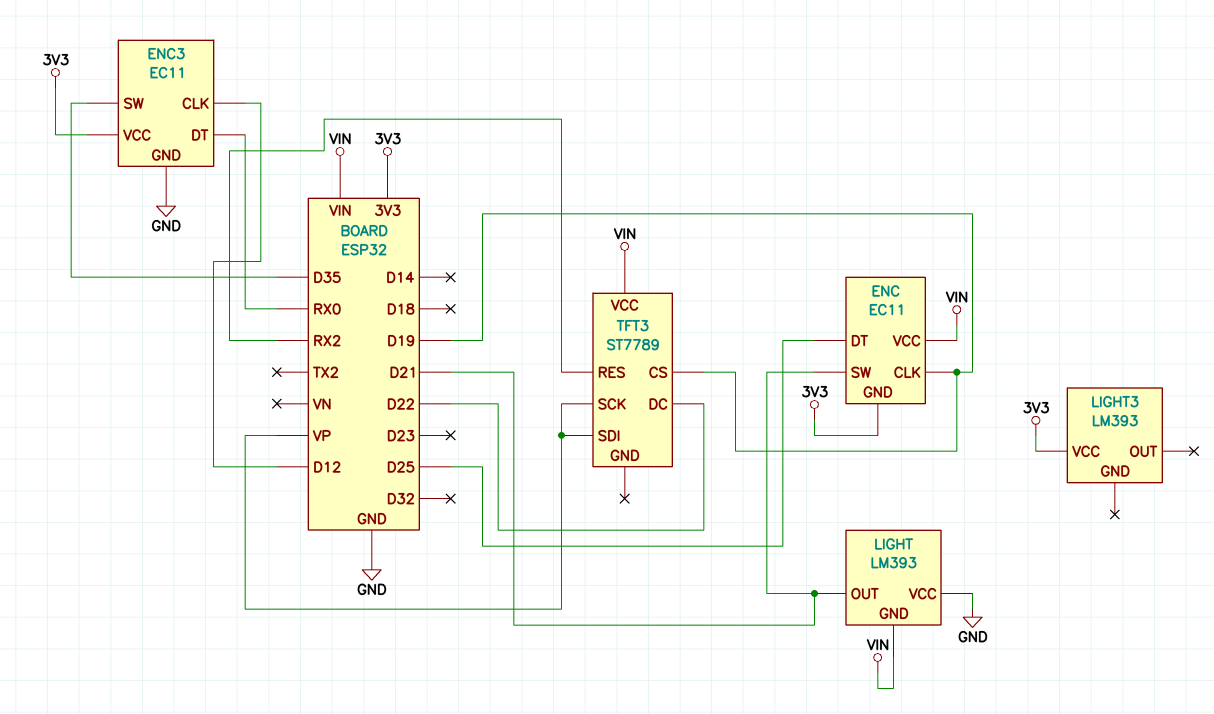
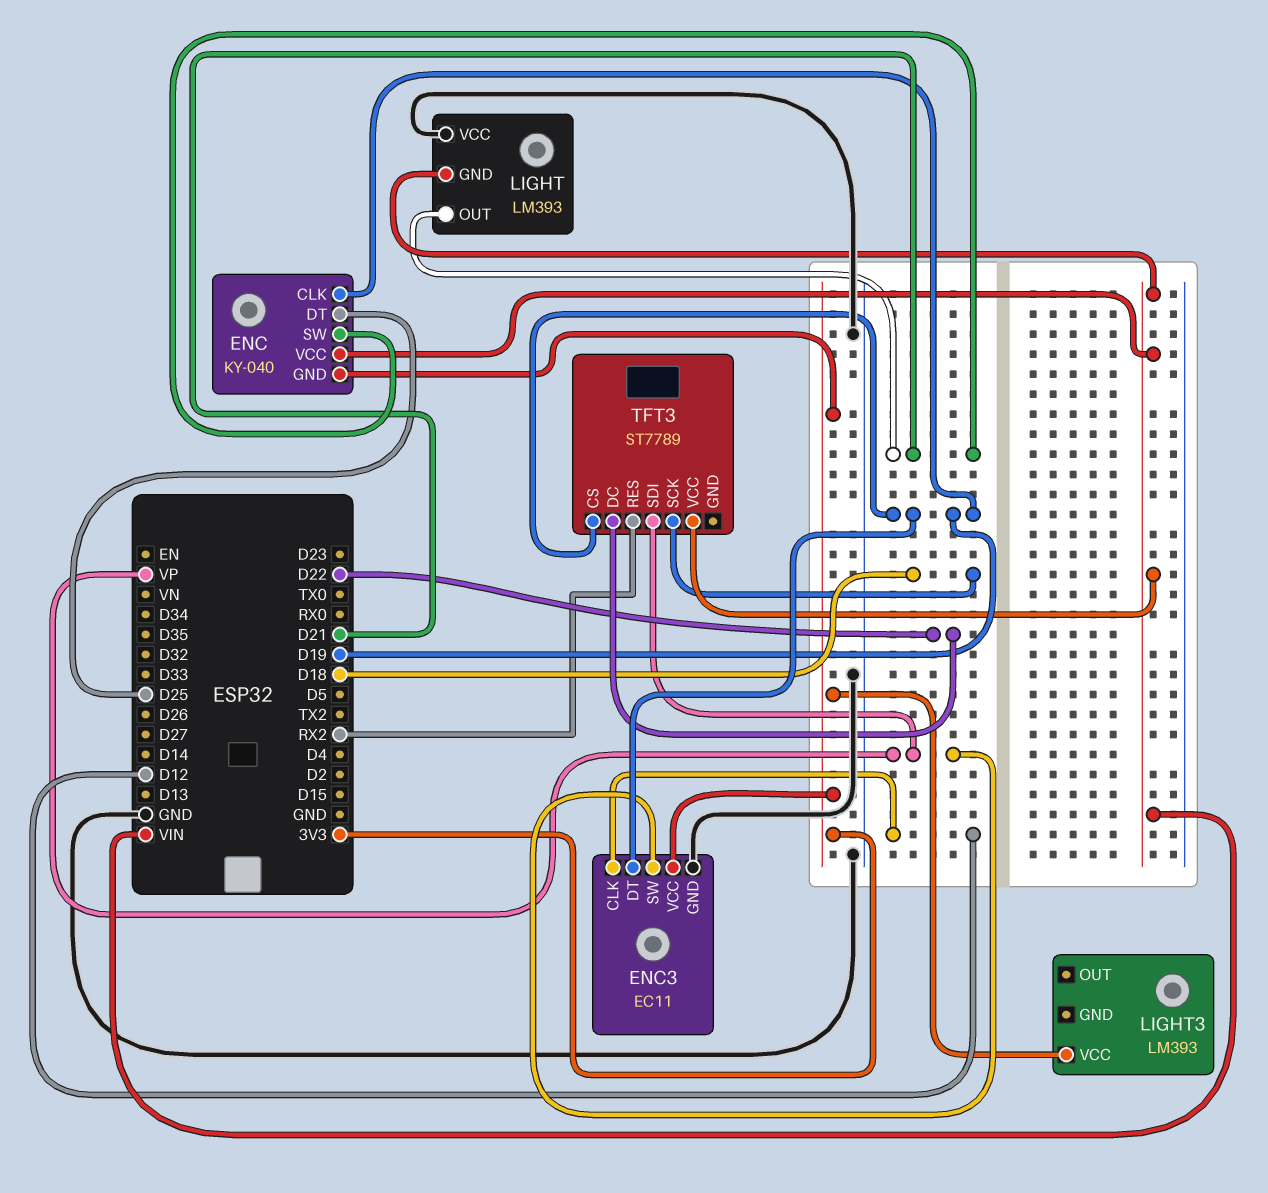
ENC: EC11 -> KY-040
ENC3 pin DT: RX0 -> D19
ENC3 pin SW: D35 -> VP
TFT3 pin SCK: VP -> D18

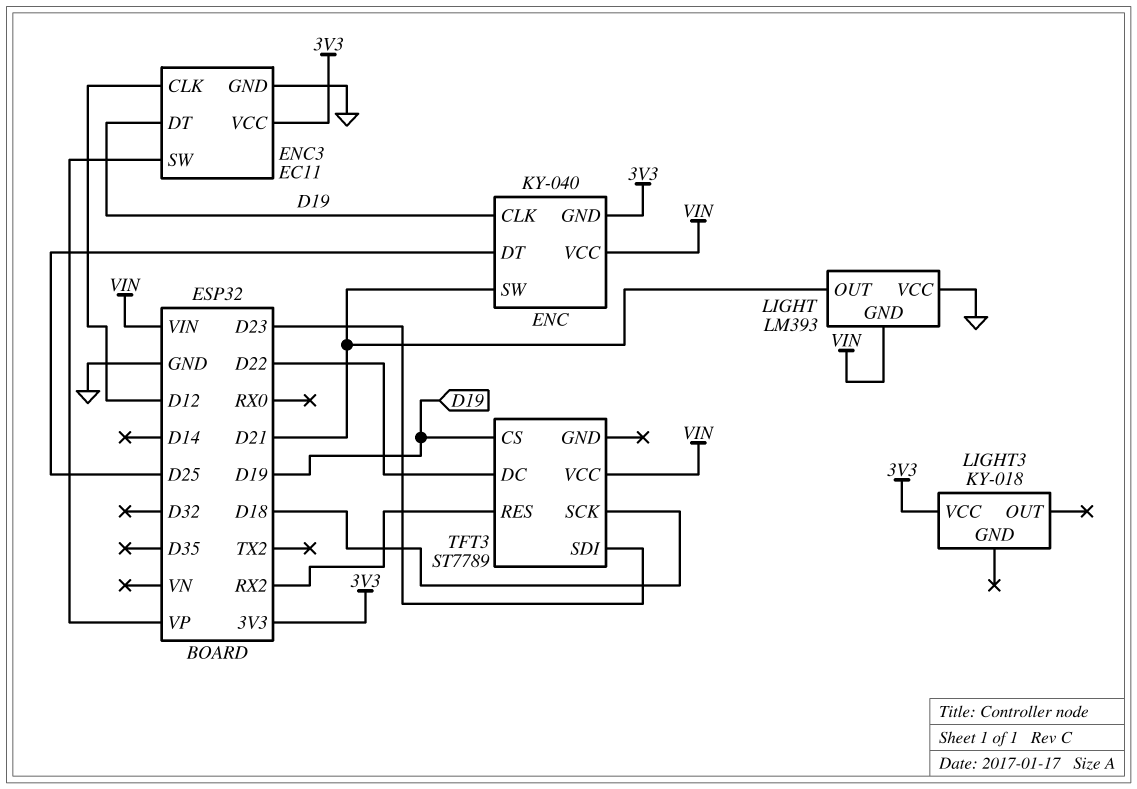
LIGHT3: LM393 -> KY-018
TFT3 pin SDI: VP -> D23

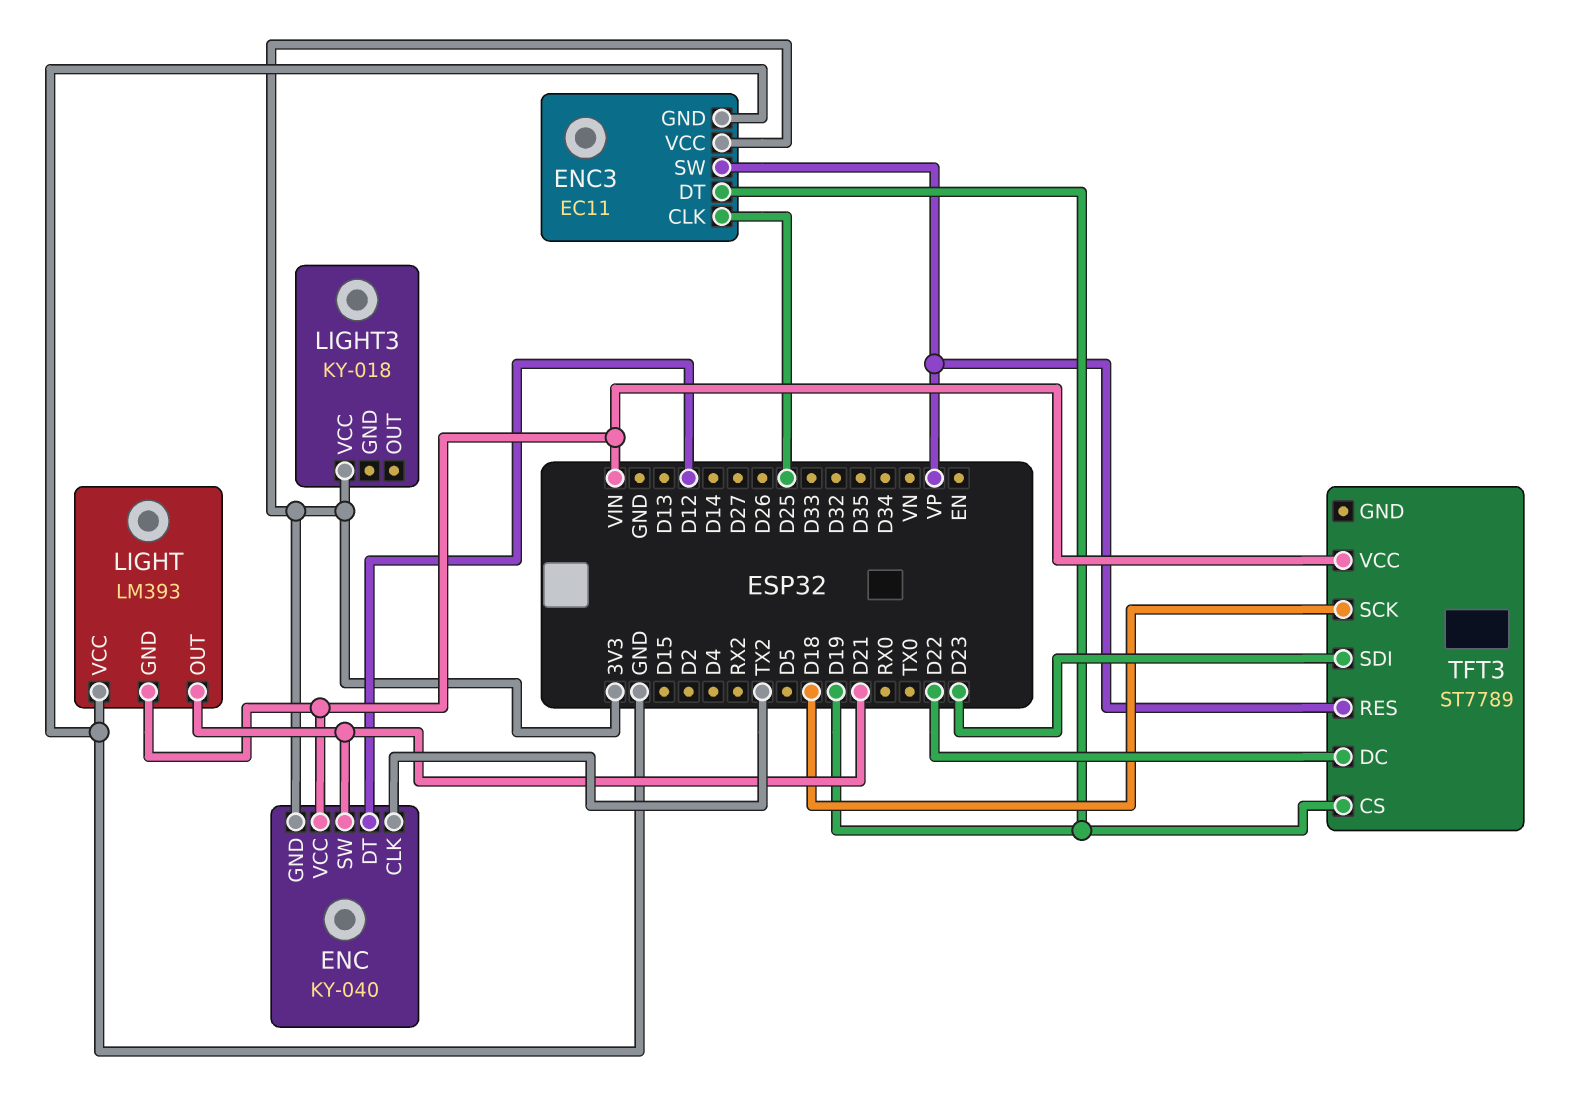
ENC pin CLK: D19 -> TX2
ENC pin DT: D25 -> D12
ENC3 pin CLK: D12 -> D25
TFT3 pin RES: RX2 -> VP

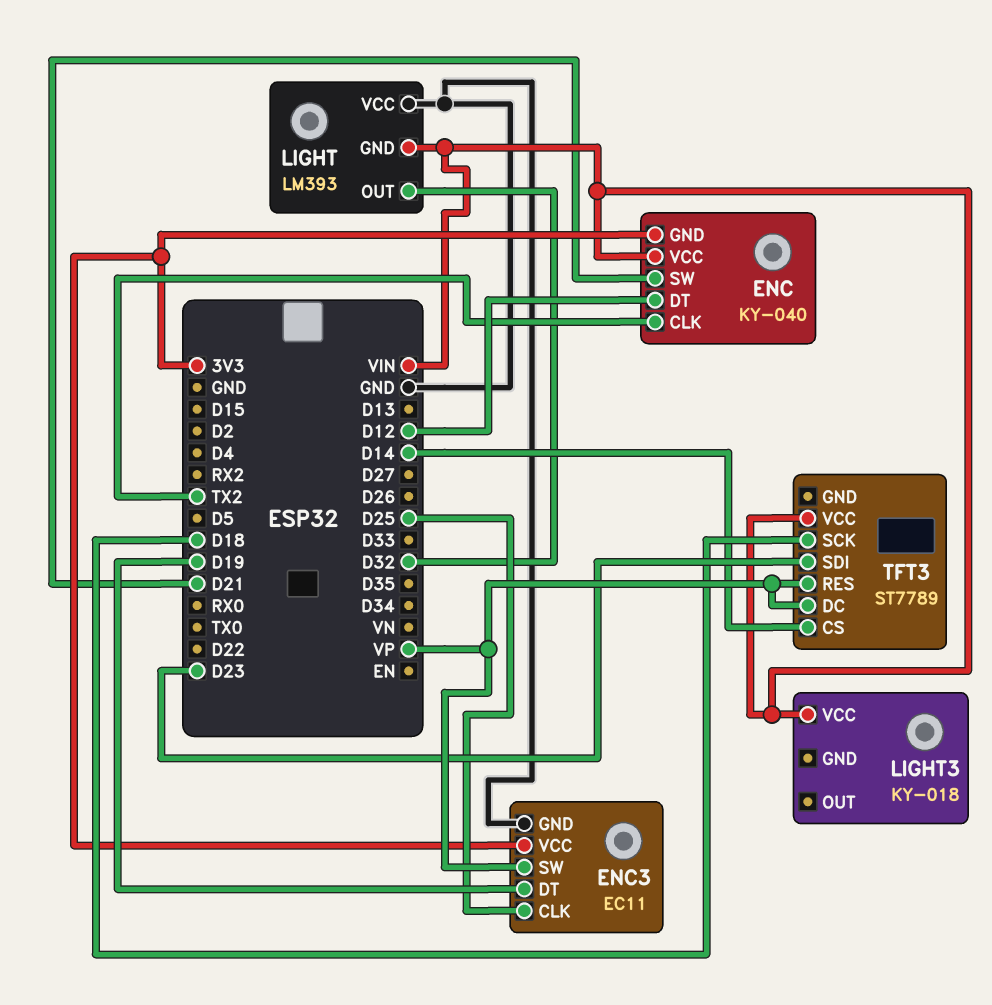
LIGHT pin OUT: D21 -> D32
LIGHT3 pin VCC: 3V3 -> VIN
TFT3 pin CS: D19 -> D14
TFT3 pin DC: D22 -> VP

